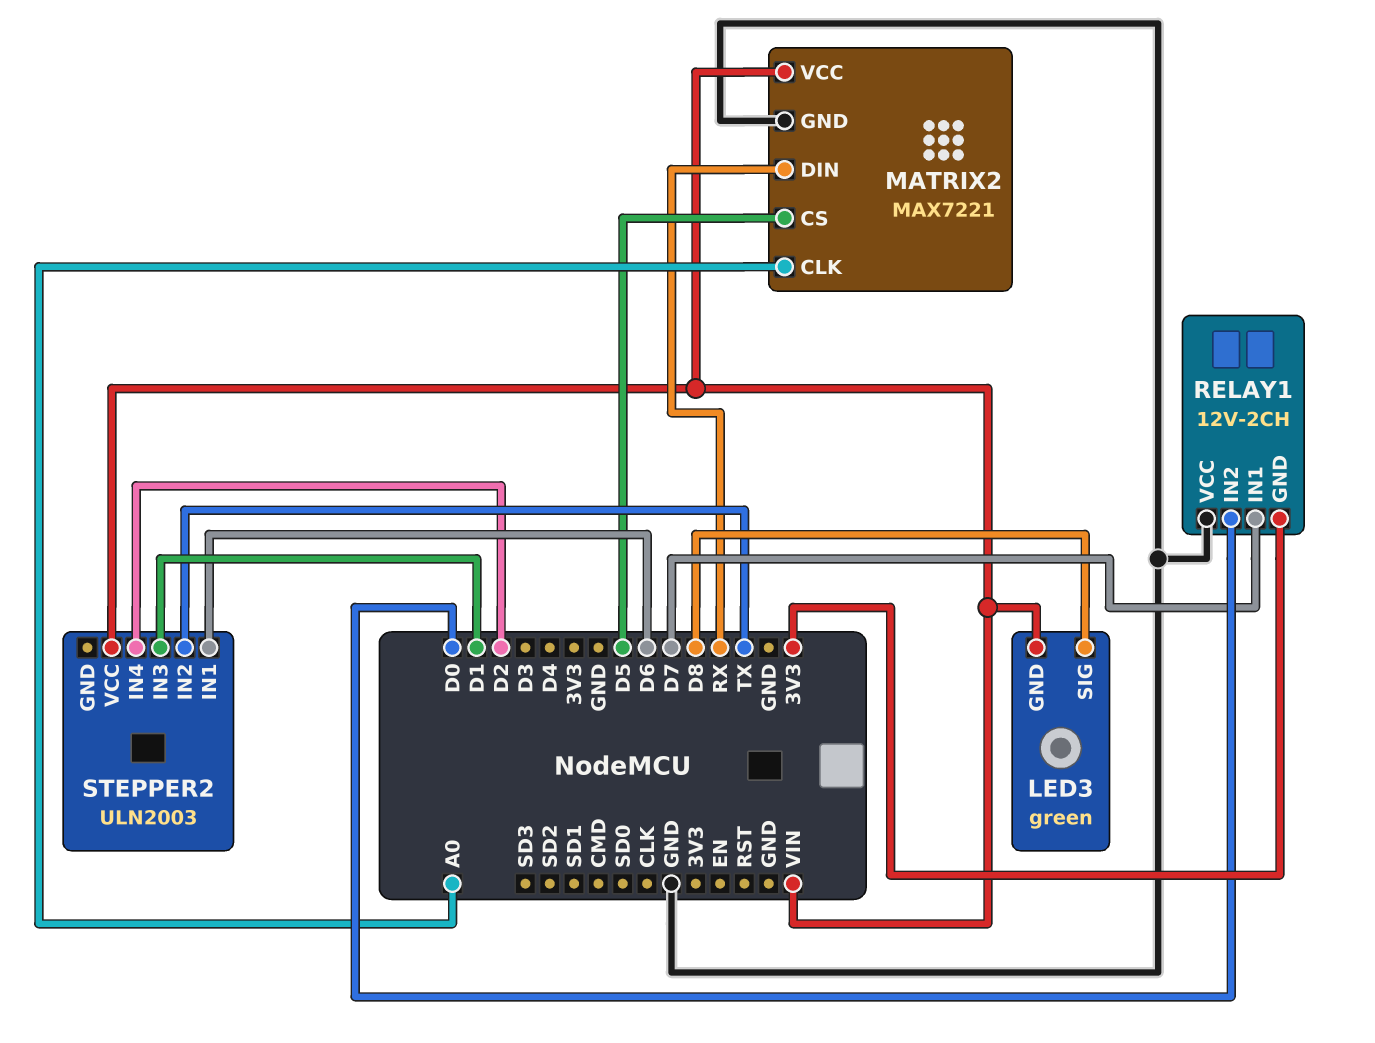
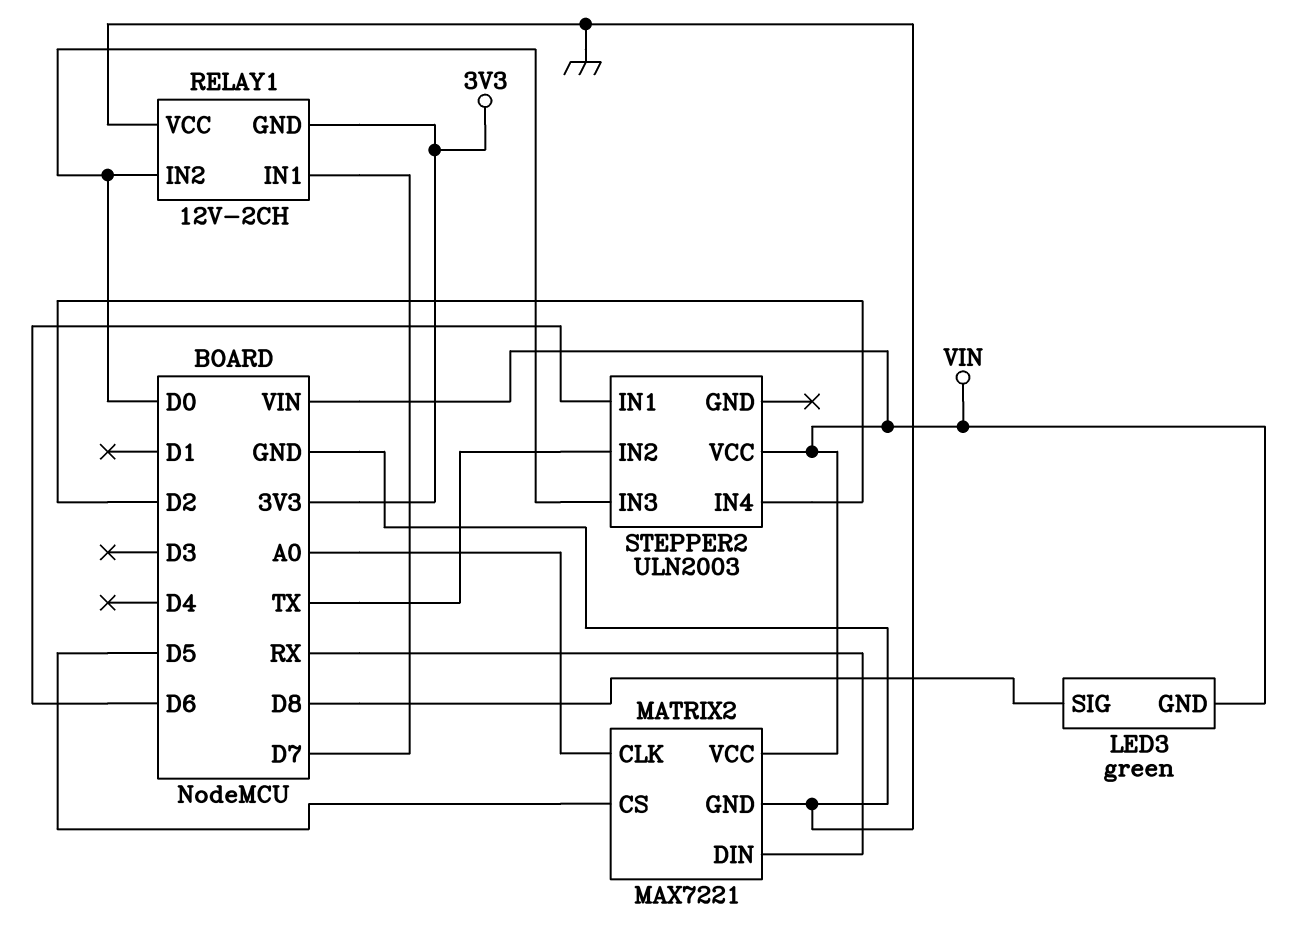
STEPPER2 pin IN3: D1 -> D0

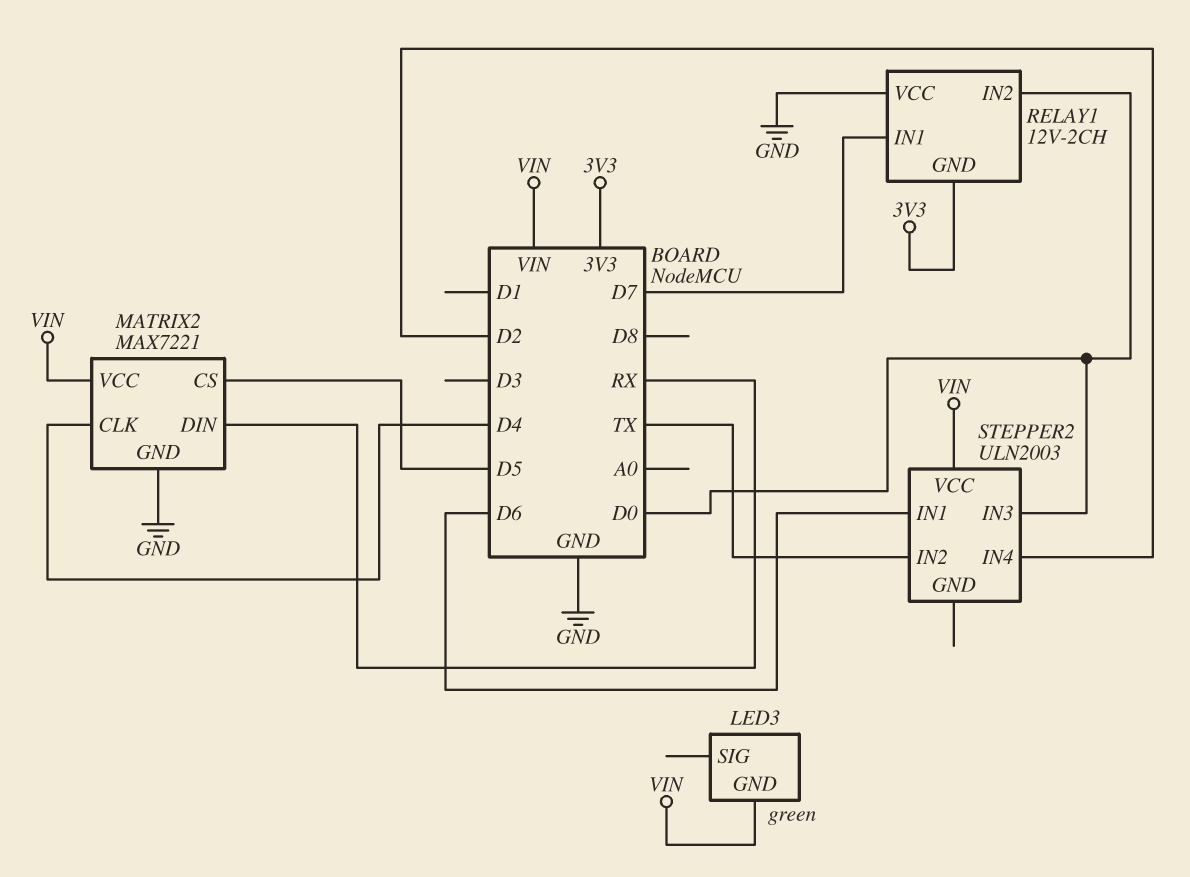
LED3 pin SIG: D8 -> none
MATRIX2 pin CLK: A0 -> D4

